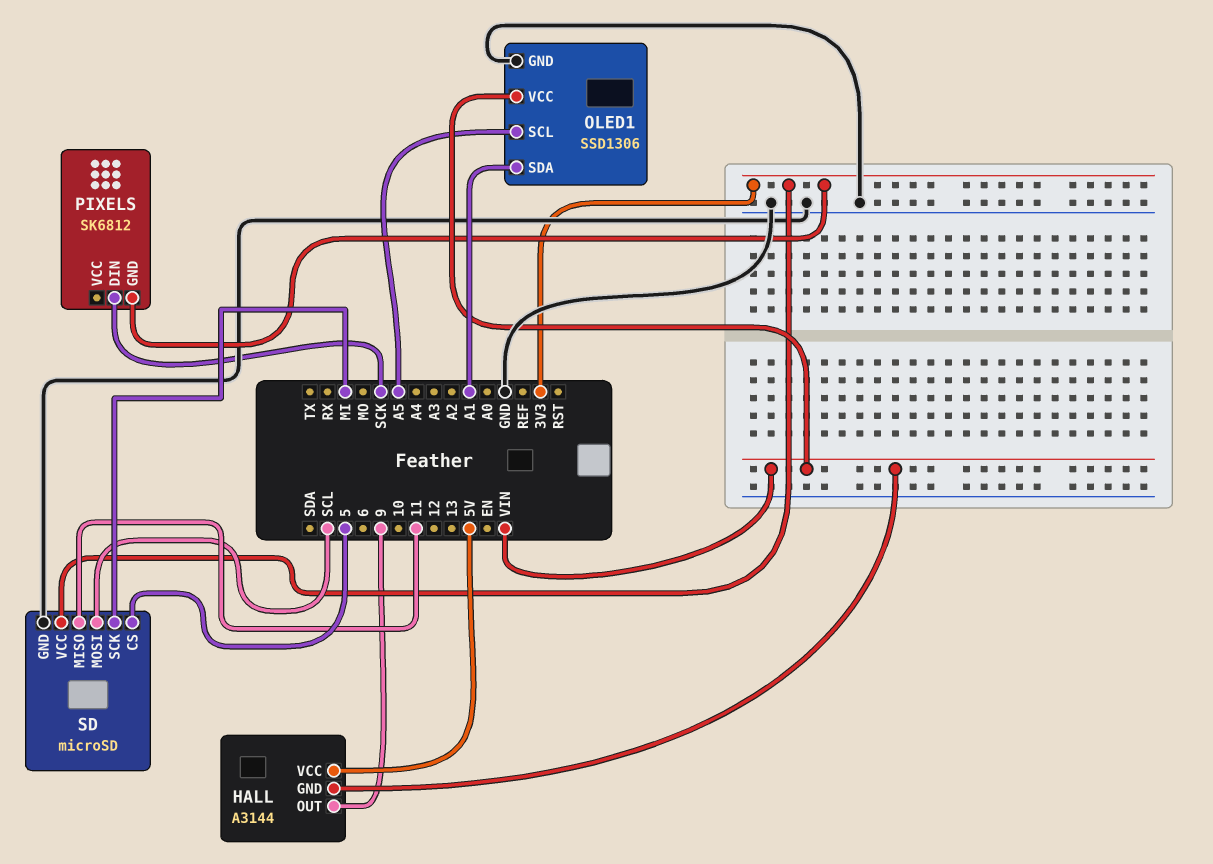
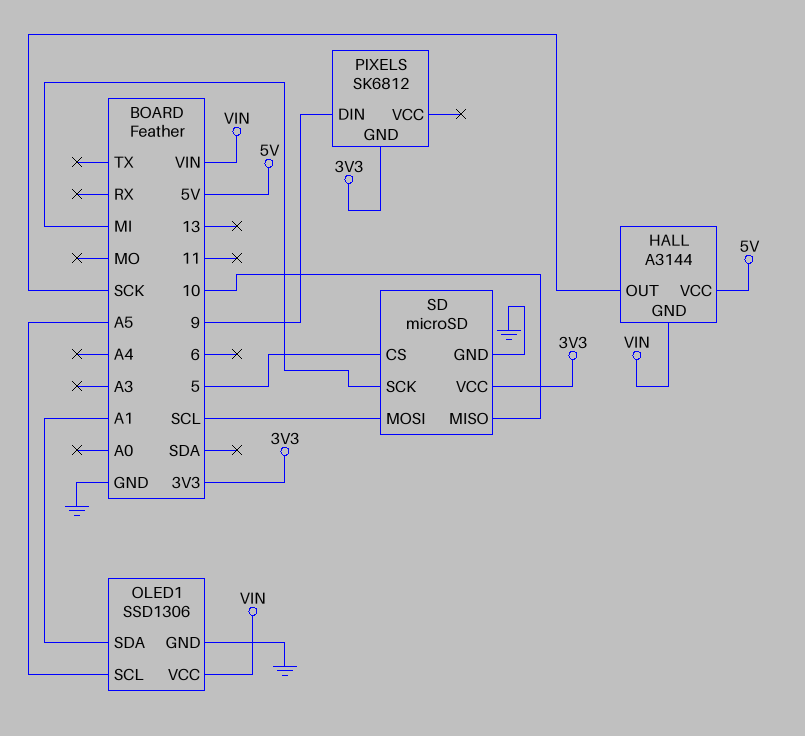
HALL pin OUT: 9 -> SCK
PIXELS pin DIN: SCK -> 9
SD pin MISO: 11 -> 10

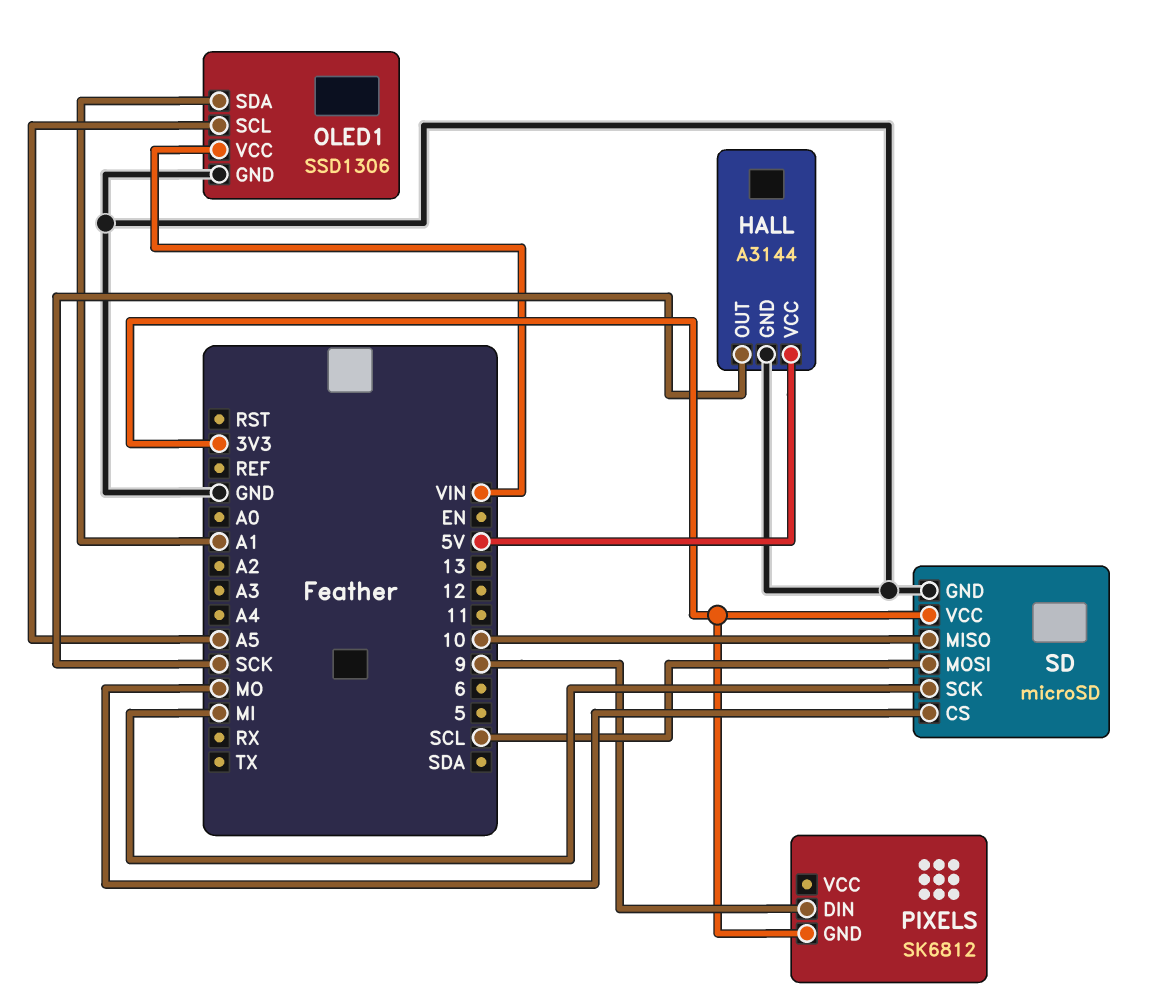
HALL pin GND: VIN -> GND
SD pin CS: 5 -> MO

